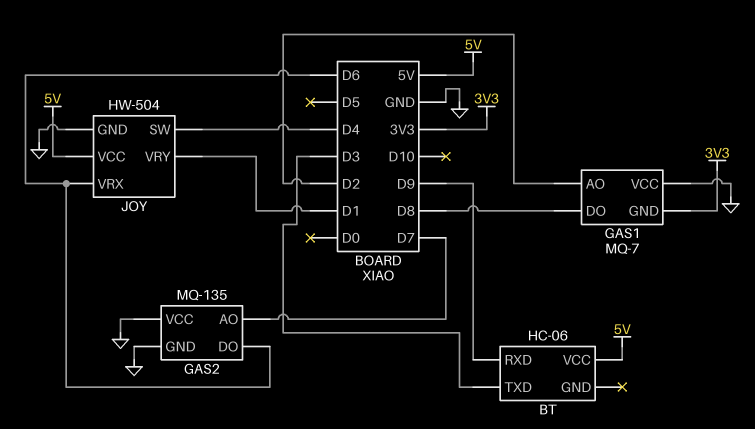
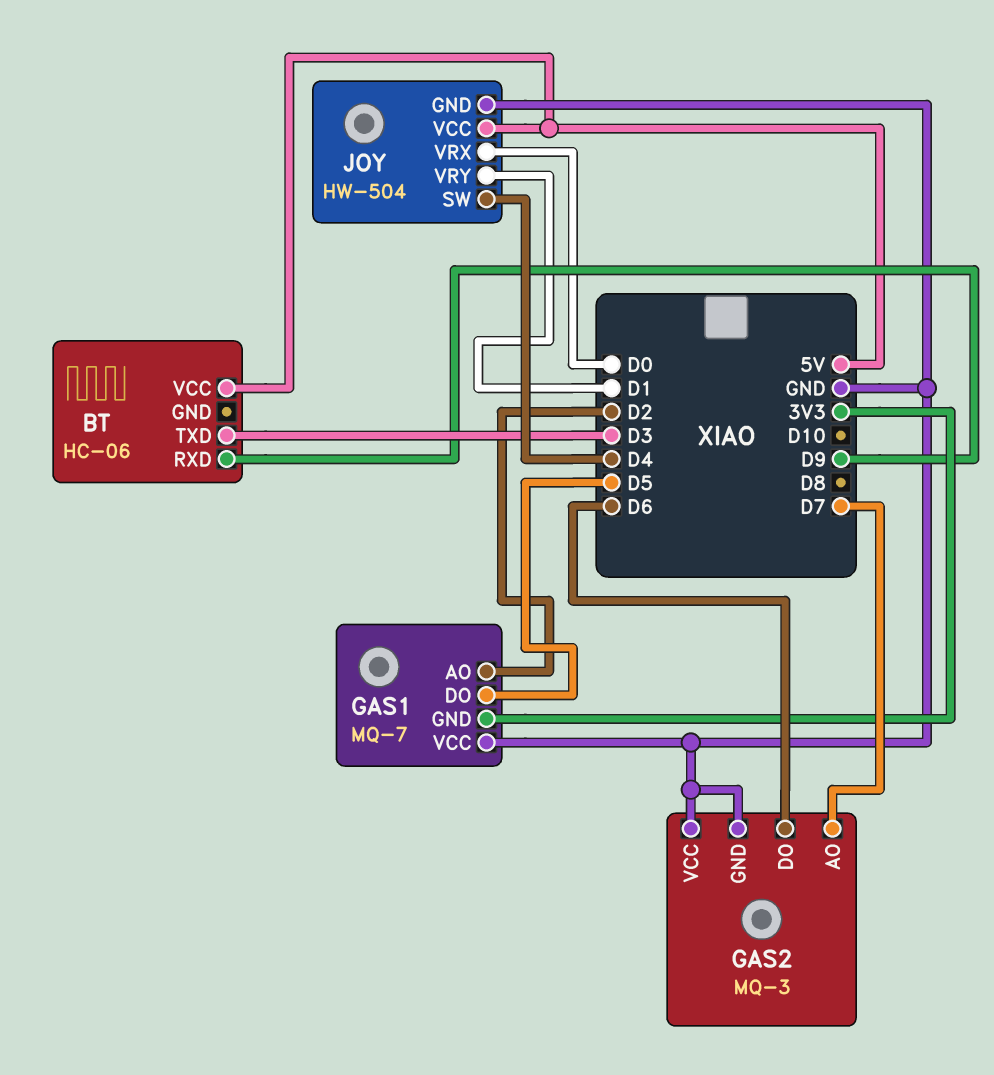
GAS1 pin DO: D8 -> D5
GAS2: MQ-135 -> MQ-3
JOY pin VRX: D6 -> D0

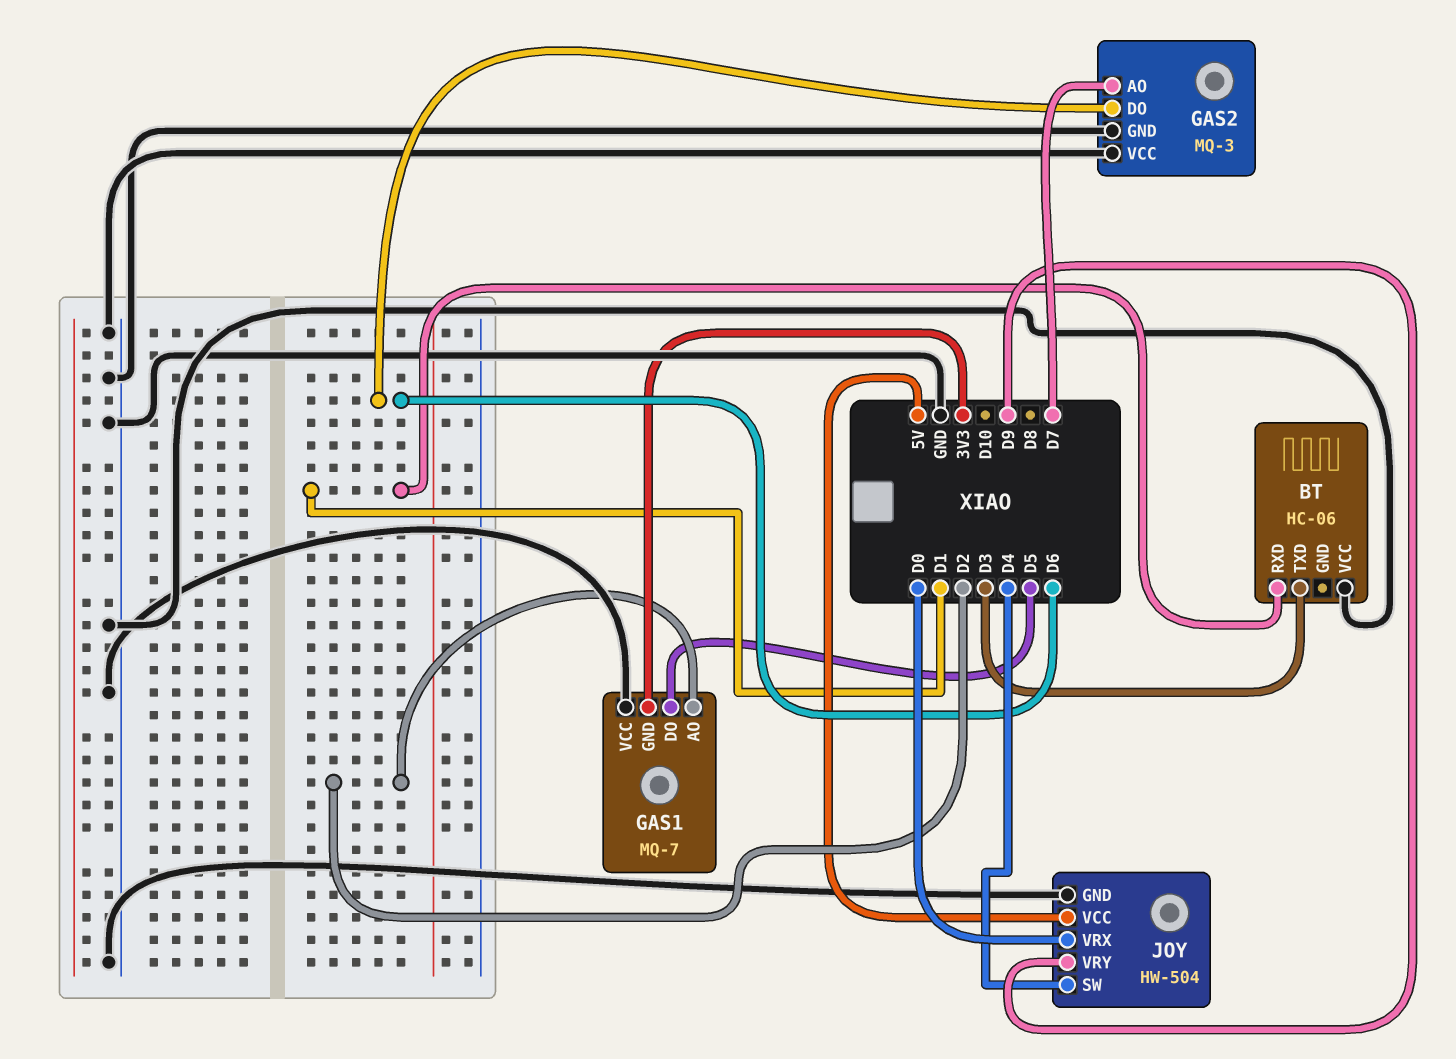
BT pin RXD: D9 -> D1
BT pin VCC: 5V -> GND
JOY pin VRY: D1 -> D9

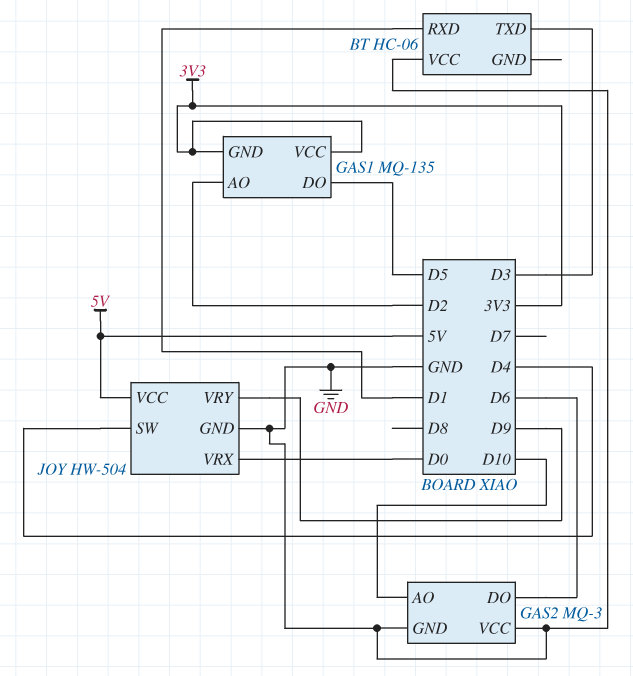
GAS1: MQ-7 -> MQ-135
GAS1 pin VCC: GND -> 3V3
GAS2 pin AO: D7 -> D10

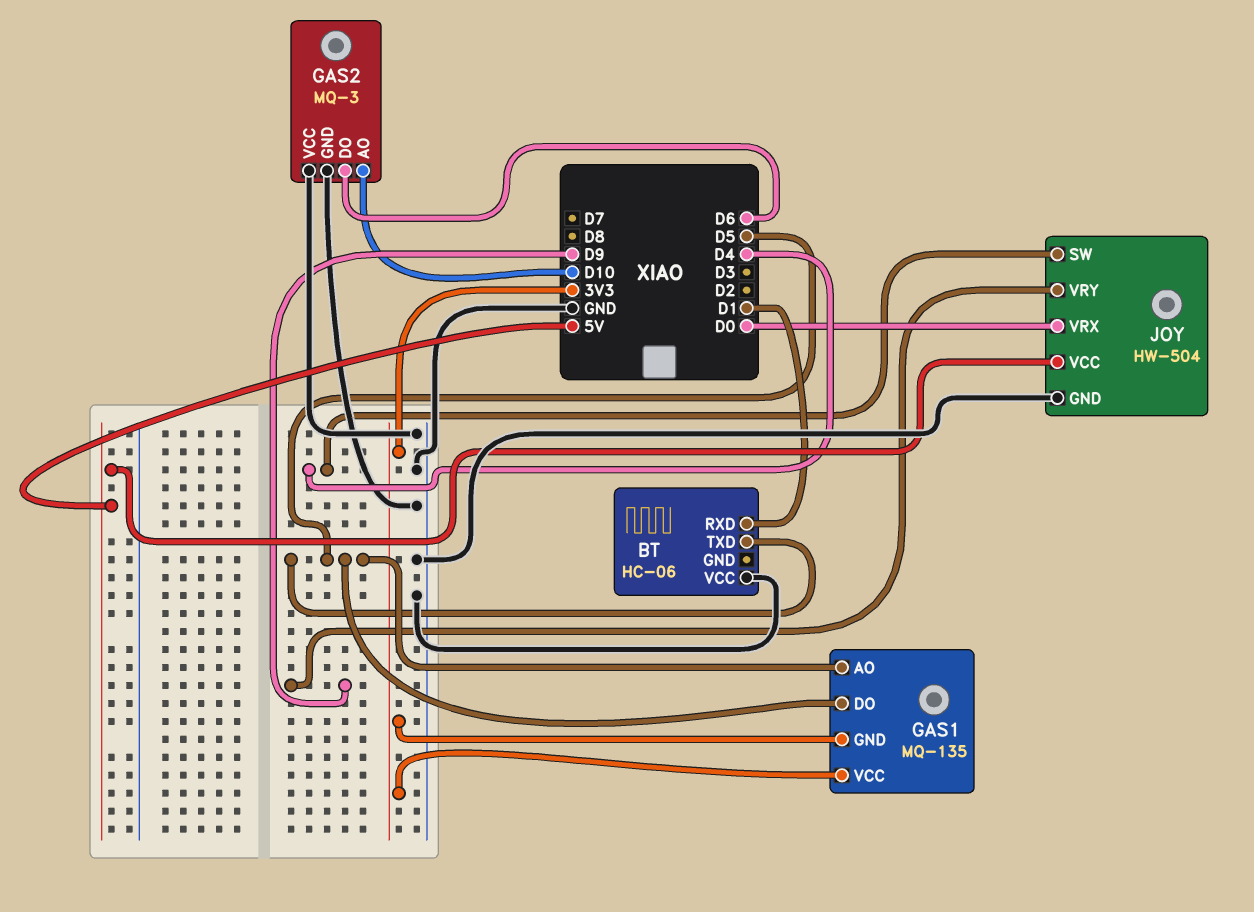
BT pin TXD: D3 -> D5
GAS1 pin AO: D2 -> D5

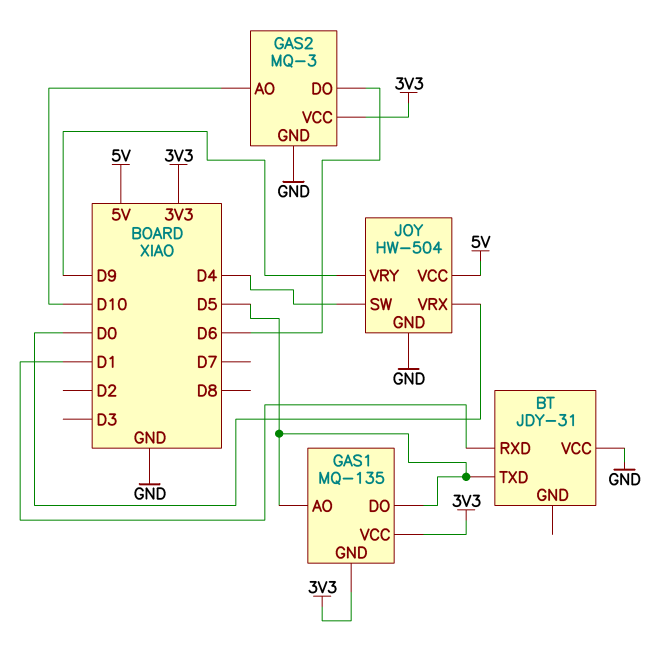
BT: HC-06 -> JDY-31
GAS2 pin VCC: GND -> 3V3

